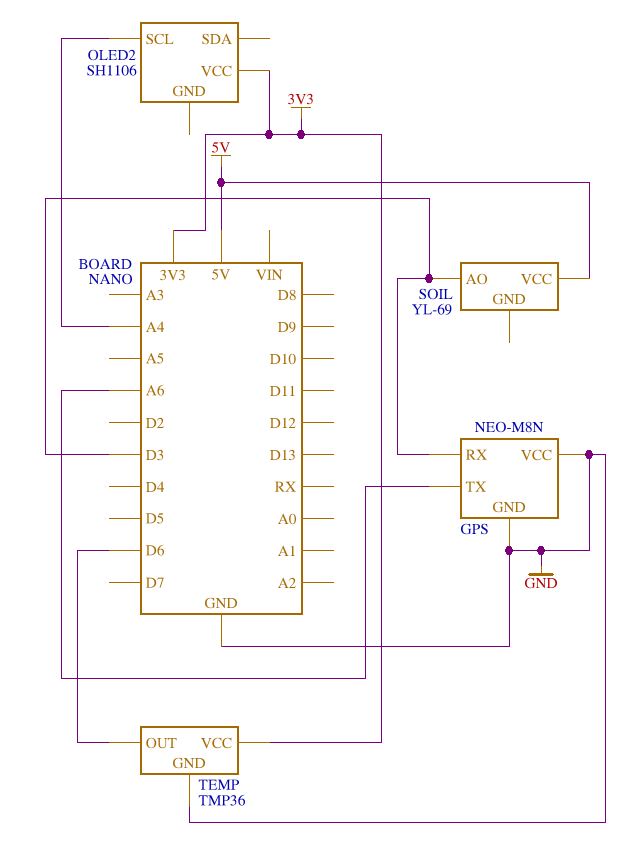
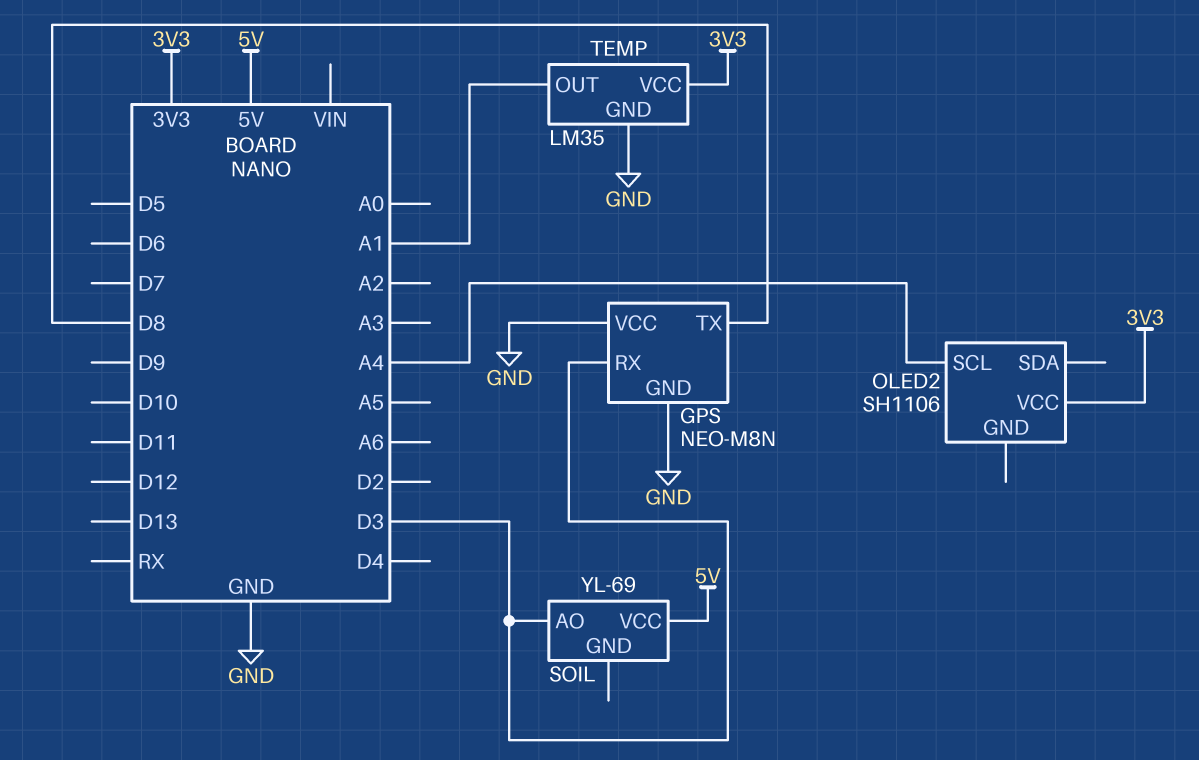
GPS pin TX: A6 -> D8
TEMP: TMP36 -> LM35
TEMP pin OUT: D6 -> A1

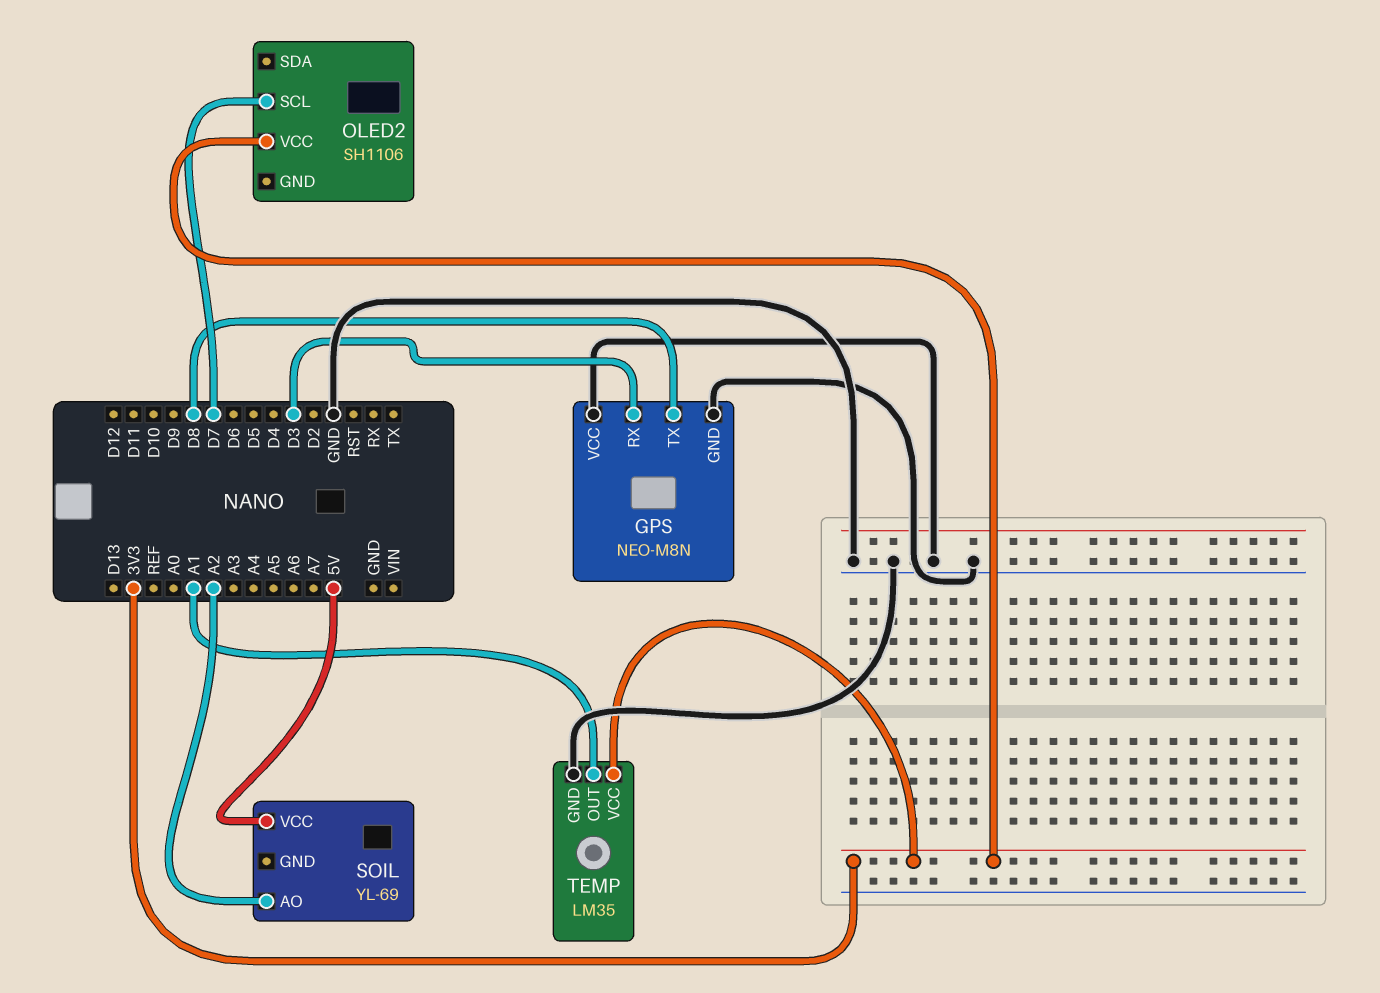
OLED2 pin SCL: A4 -> D7
SOIL pin AO: D3 -> A2

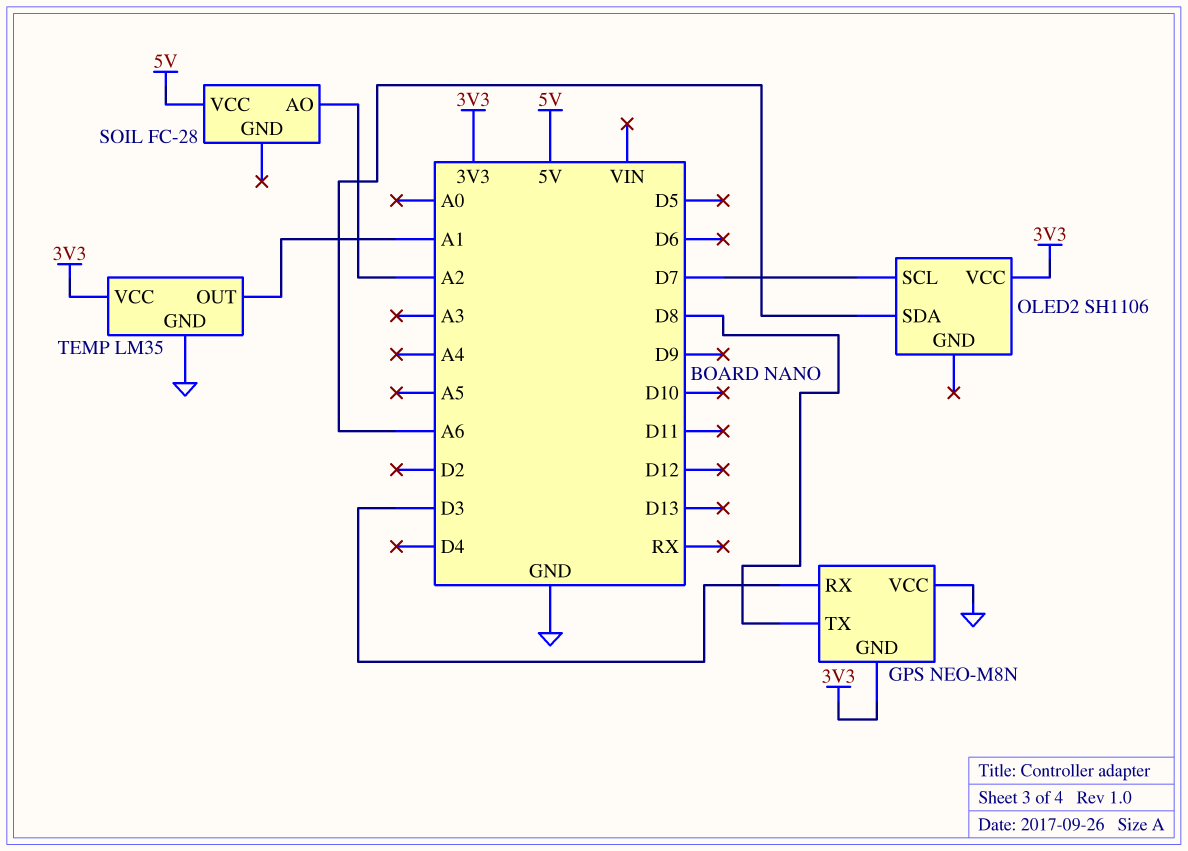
GPS pin GND: GND -> 3V3
OLED2 pin SDA: none -> A6
SOIL: YL-69 -> FC-28

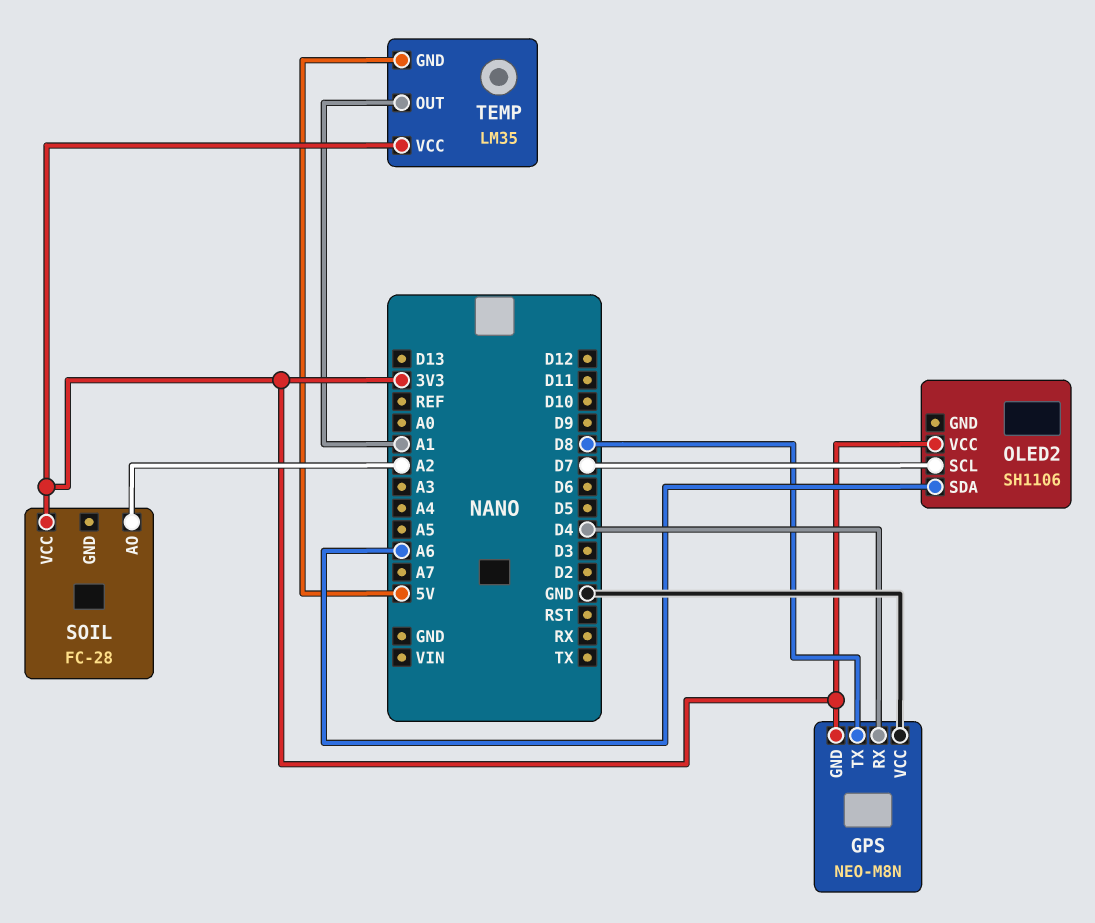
GPS pin RX: D3 -> D4
SOIL pin VCC: 5V -> 3V3
TEMP pin GND: GND -> 5V

